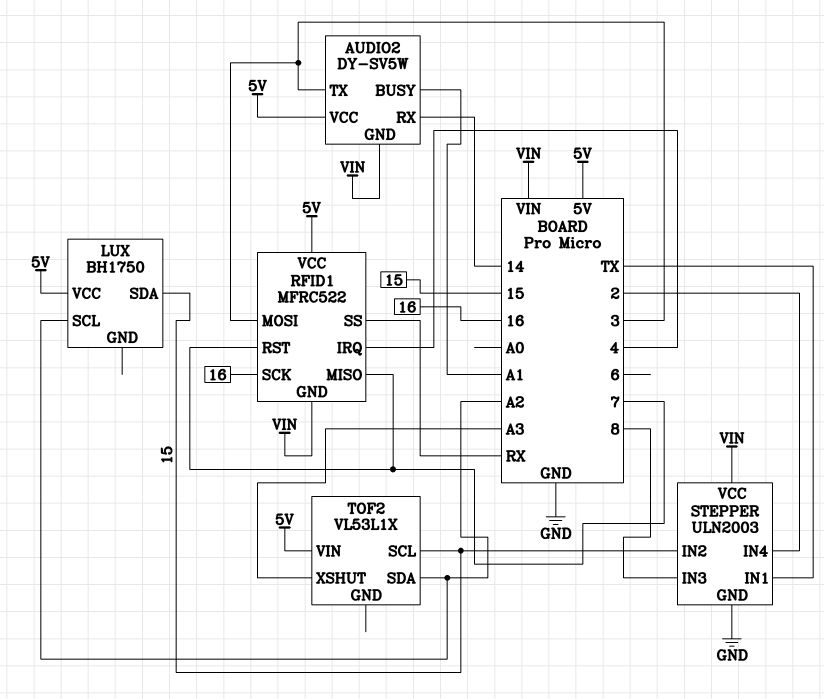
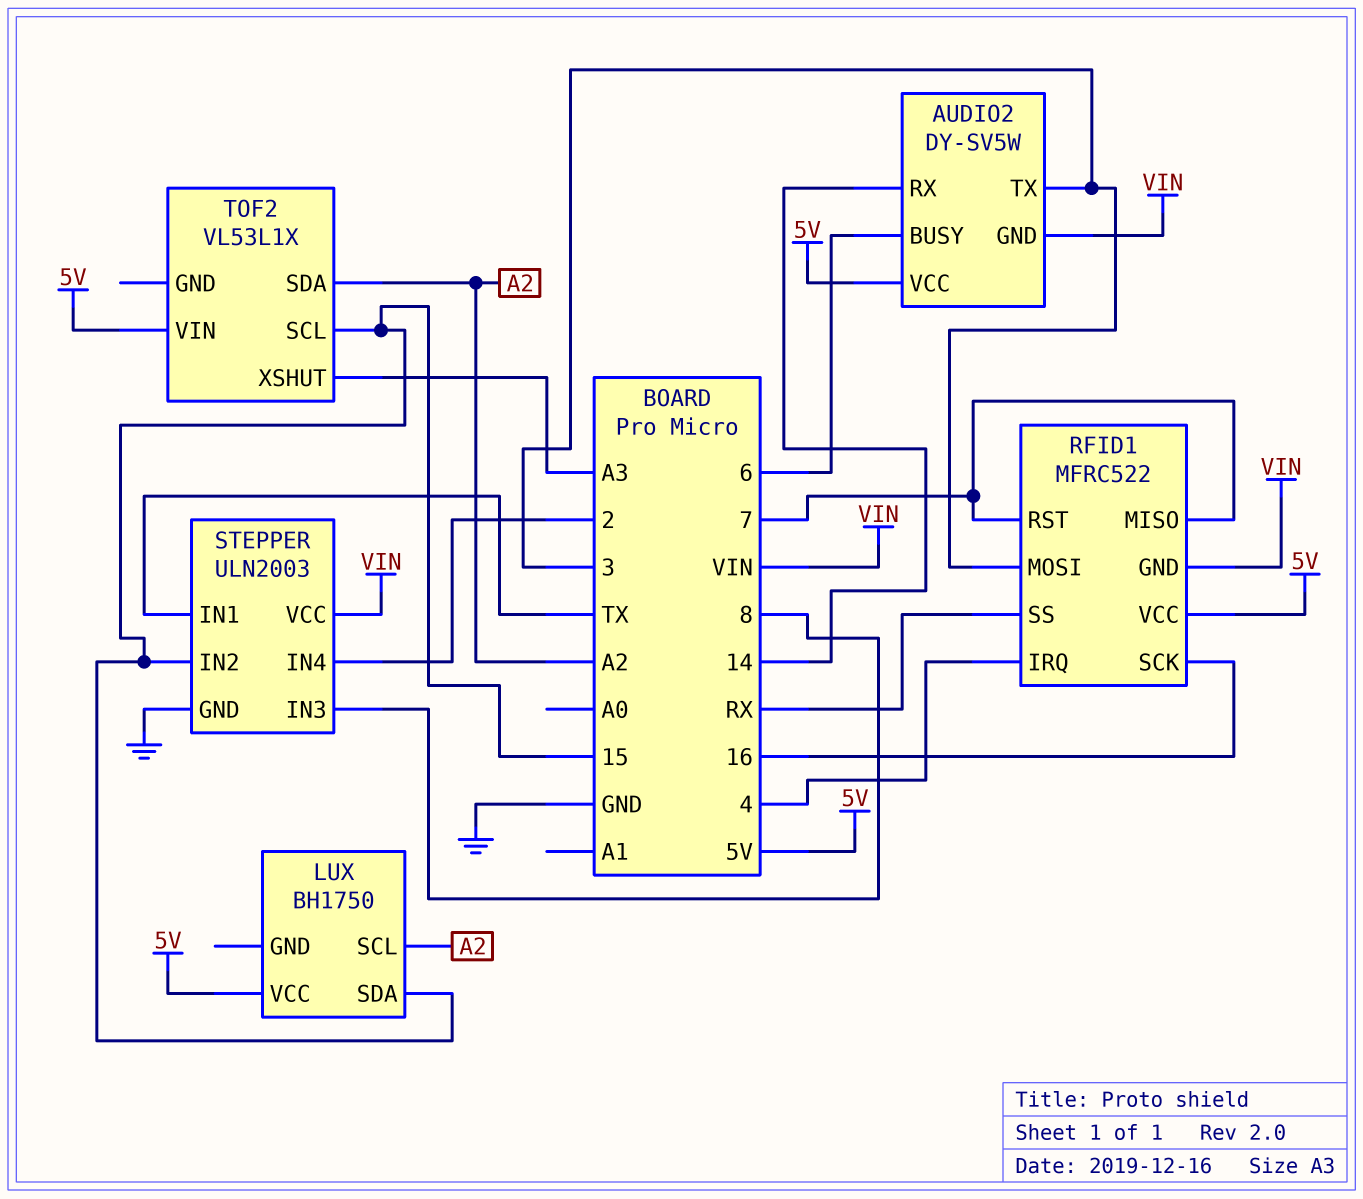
AUDIO2 pin BUSY: A1 -> 6

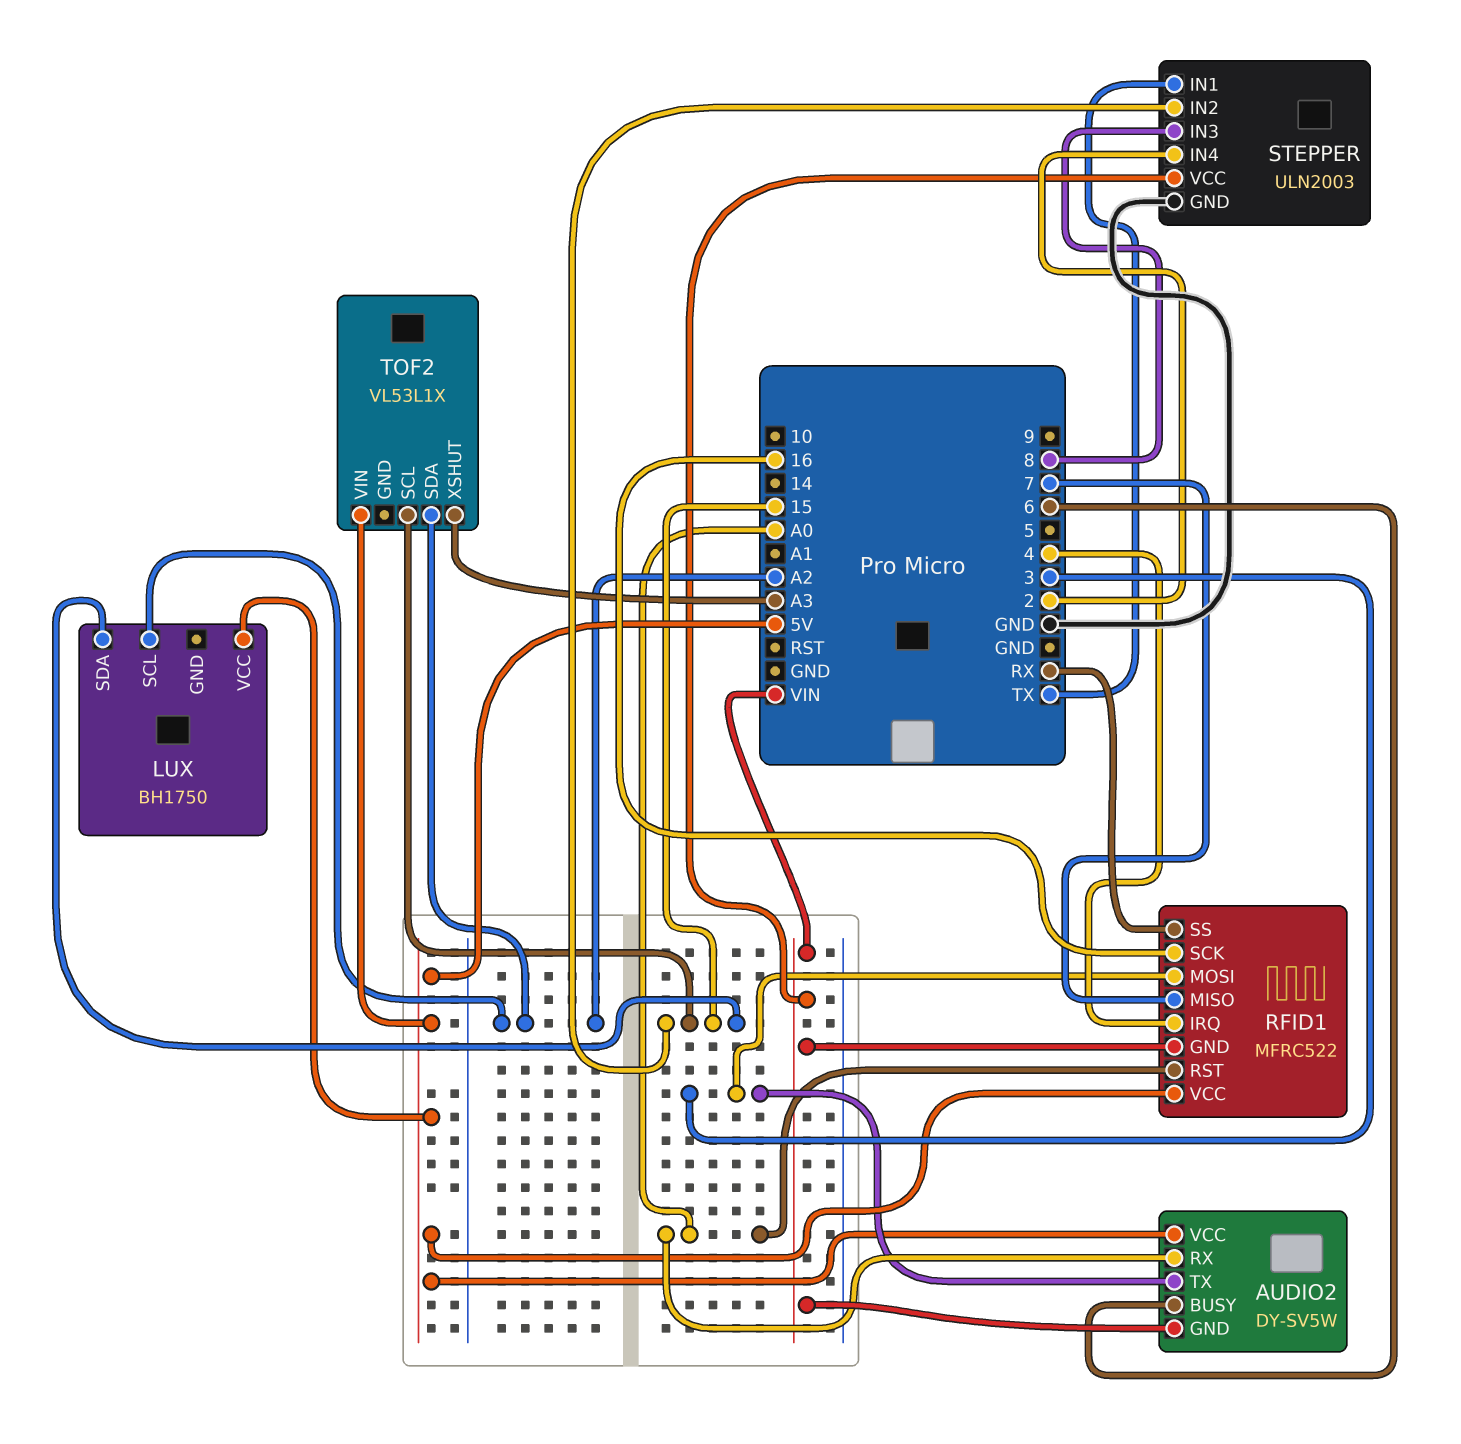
AUDIO2 pin RX: 14 -> A0
RFID1 pin RST: 7 -> A0

